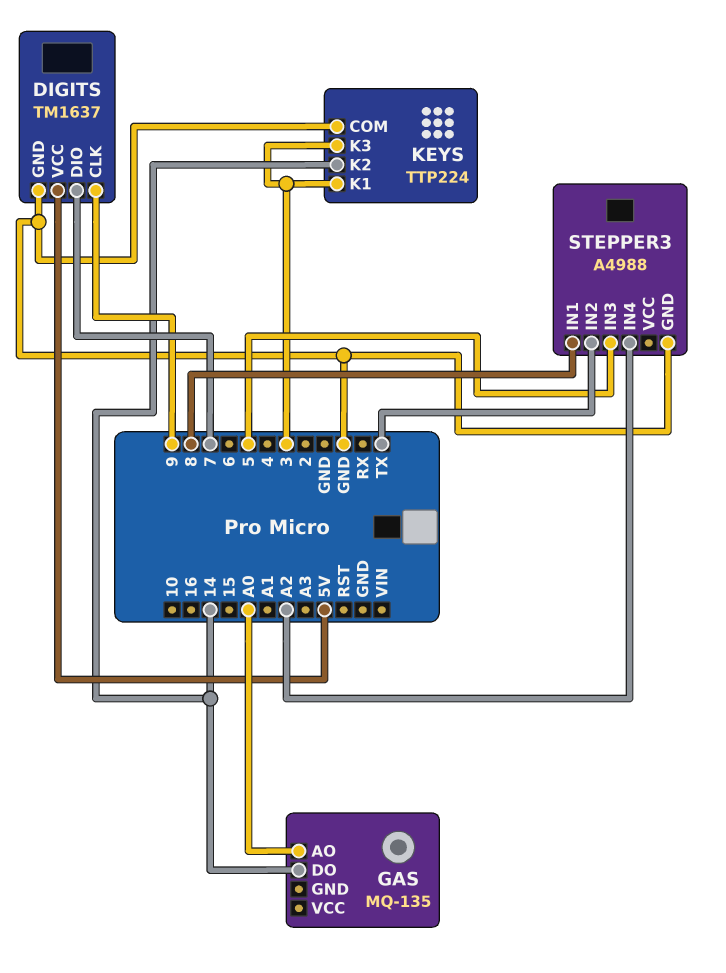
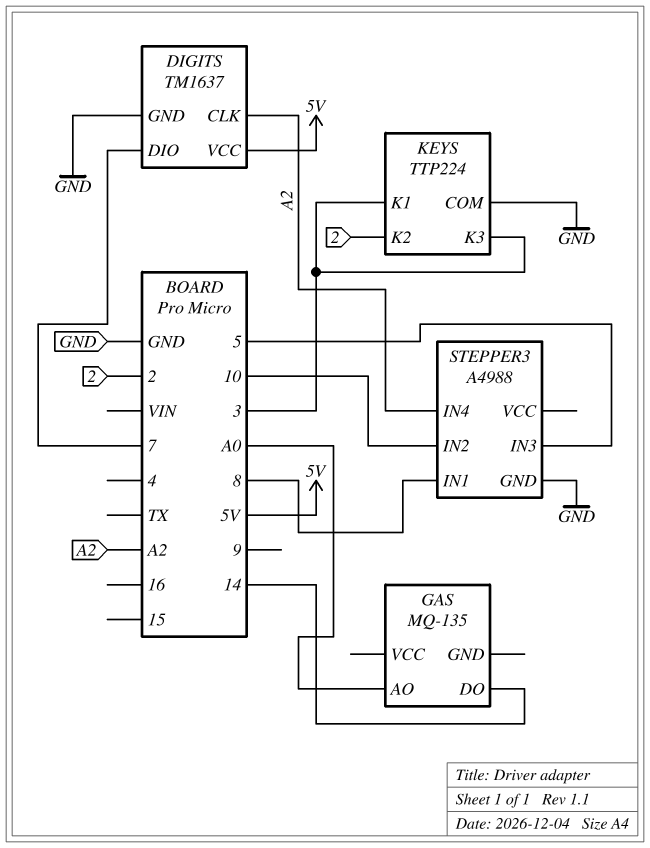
DIGITS pin CLK: 9 -> A2
KEYS pin K2: 14 -> 2
STEPPER3 pin IN2: TX -> 10

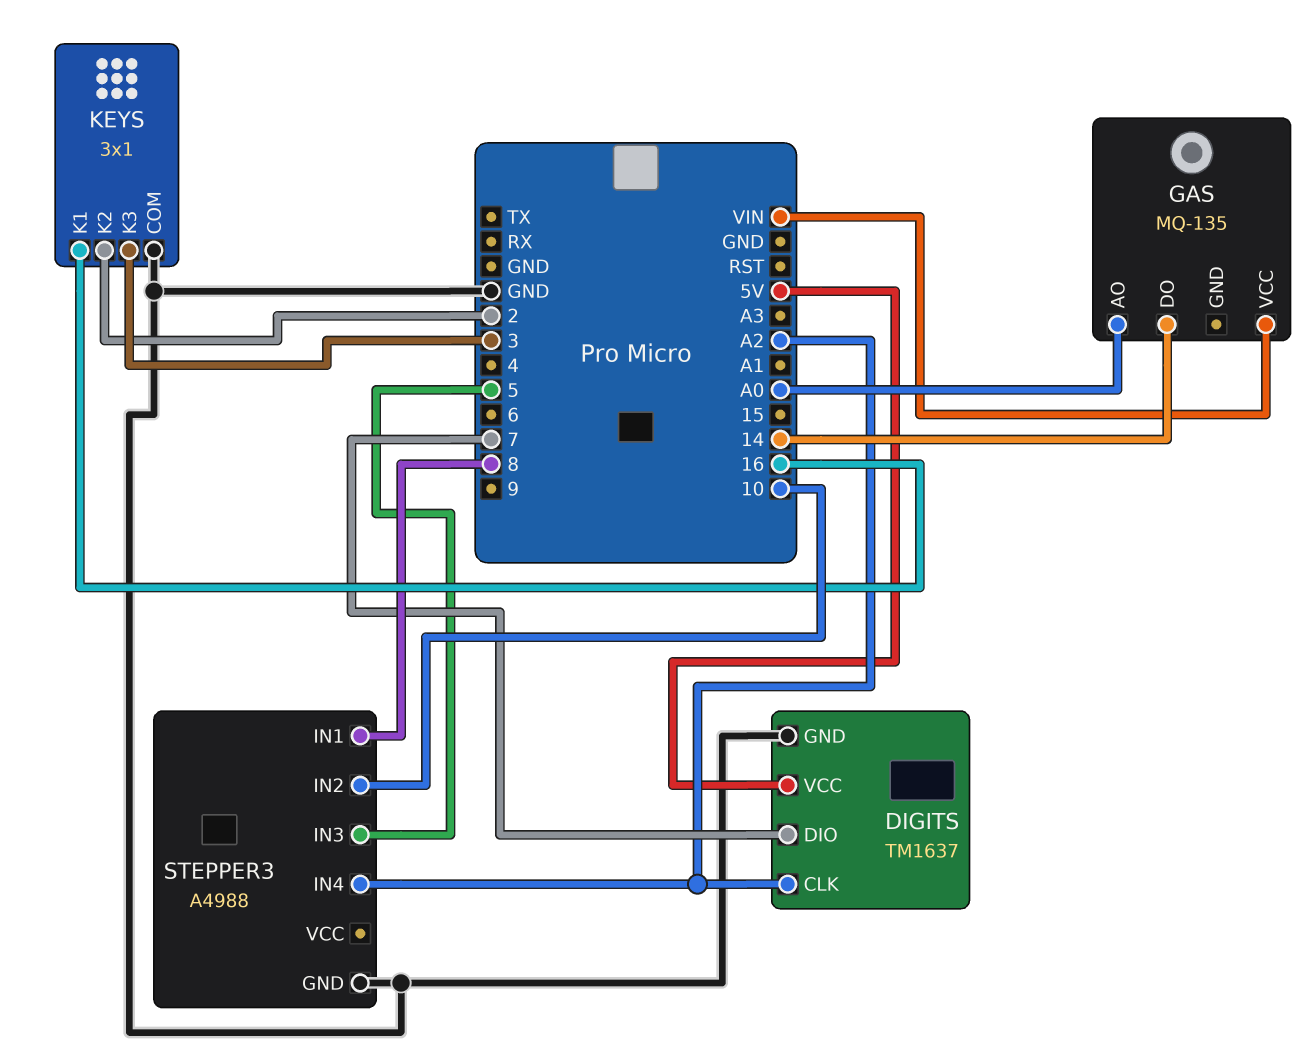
GAS pin VCC: none -> VIN
KEYS: TTP224 -> 3x1
KEYS pin K1: 3 -> 16

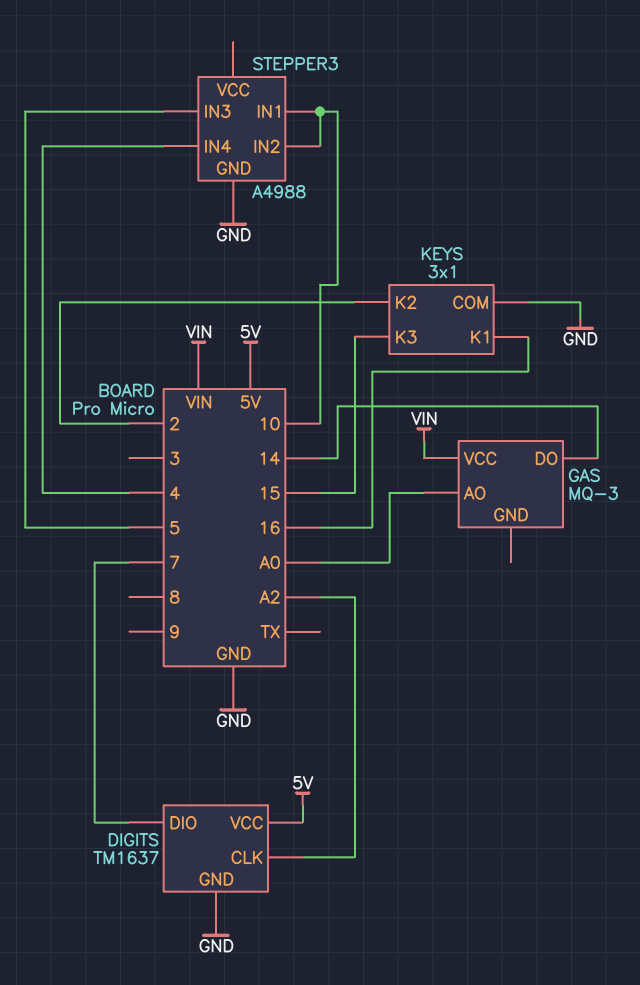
GAS: MQ-135 -> MQ-3
KEYS pin K3: 3 -> 15
STEPPER3 pin IN1: 8 -> 10
STEPPER3 pin IN4: A2 -> 4

